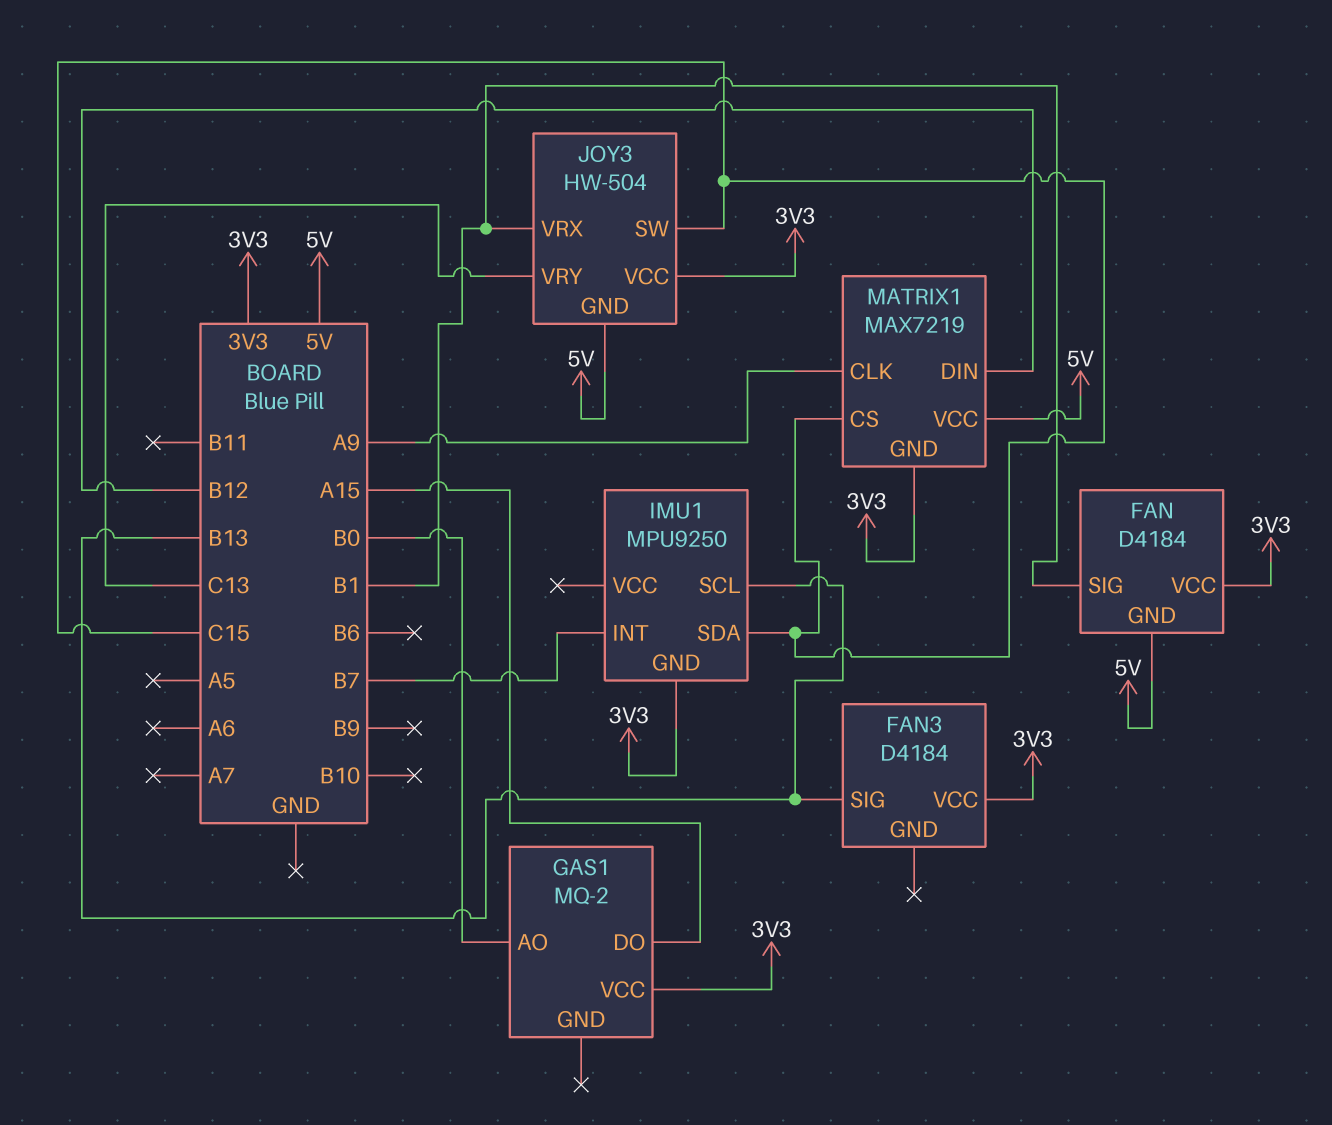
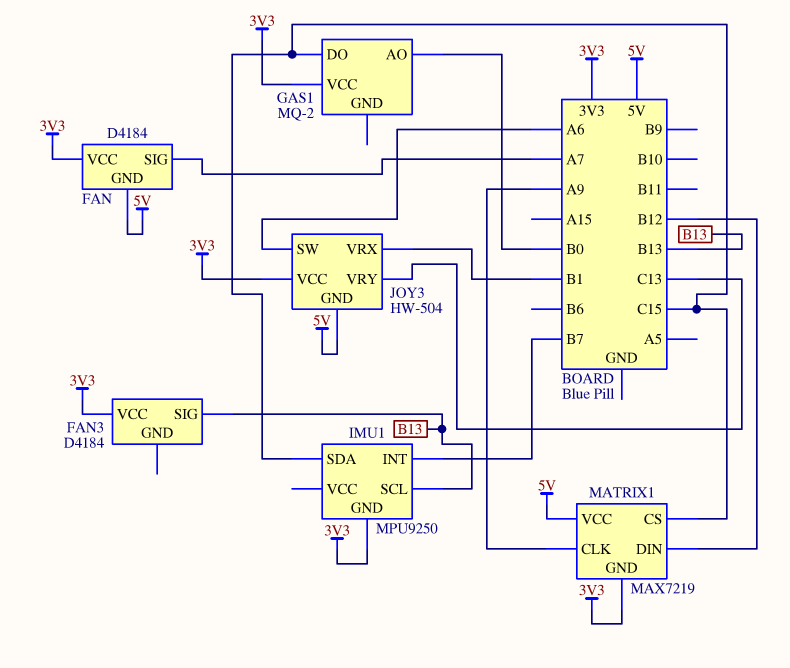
FAN pin SIG: B1 -> A7
GAS1 pin DO: A15 -> C15
JOY3 pin SW: C15 -> A6

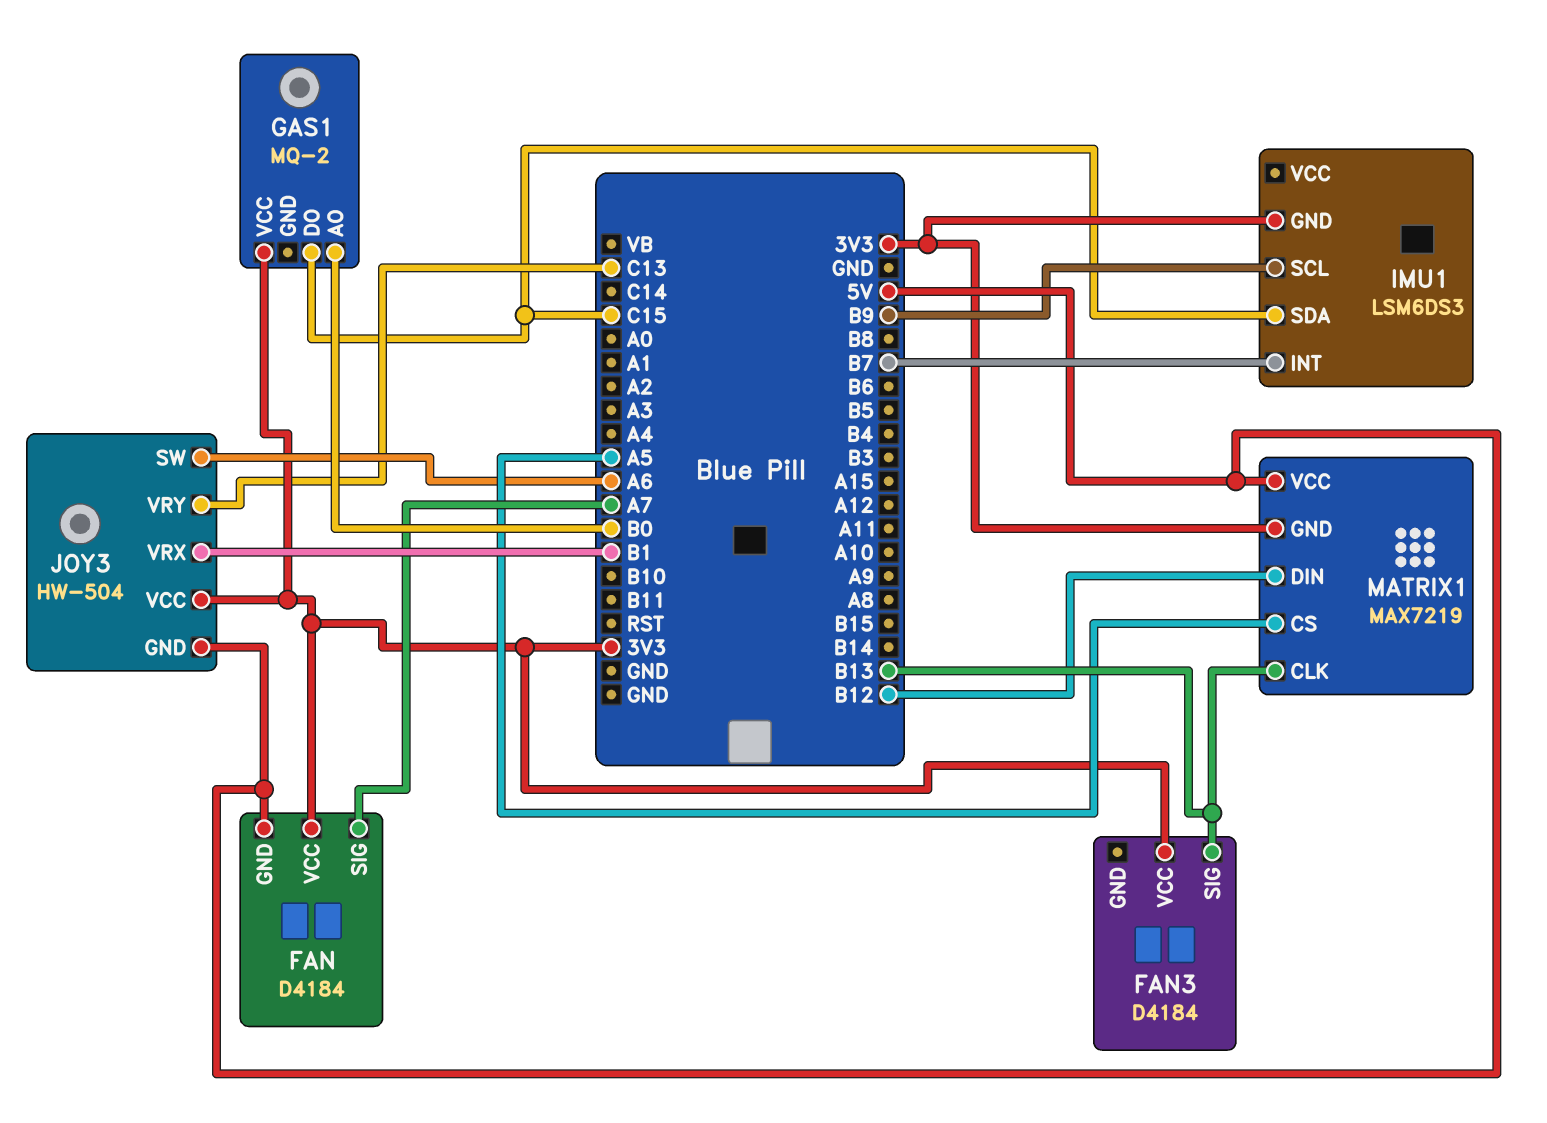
IMU1: MPU9250 -> LSM6DS3
IMU1 pin SCL: B13 -> B9
MATRIX1 pin CLK: A9 -> B13
MATRIX1 pin CS: C15 -> A5

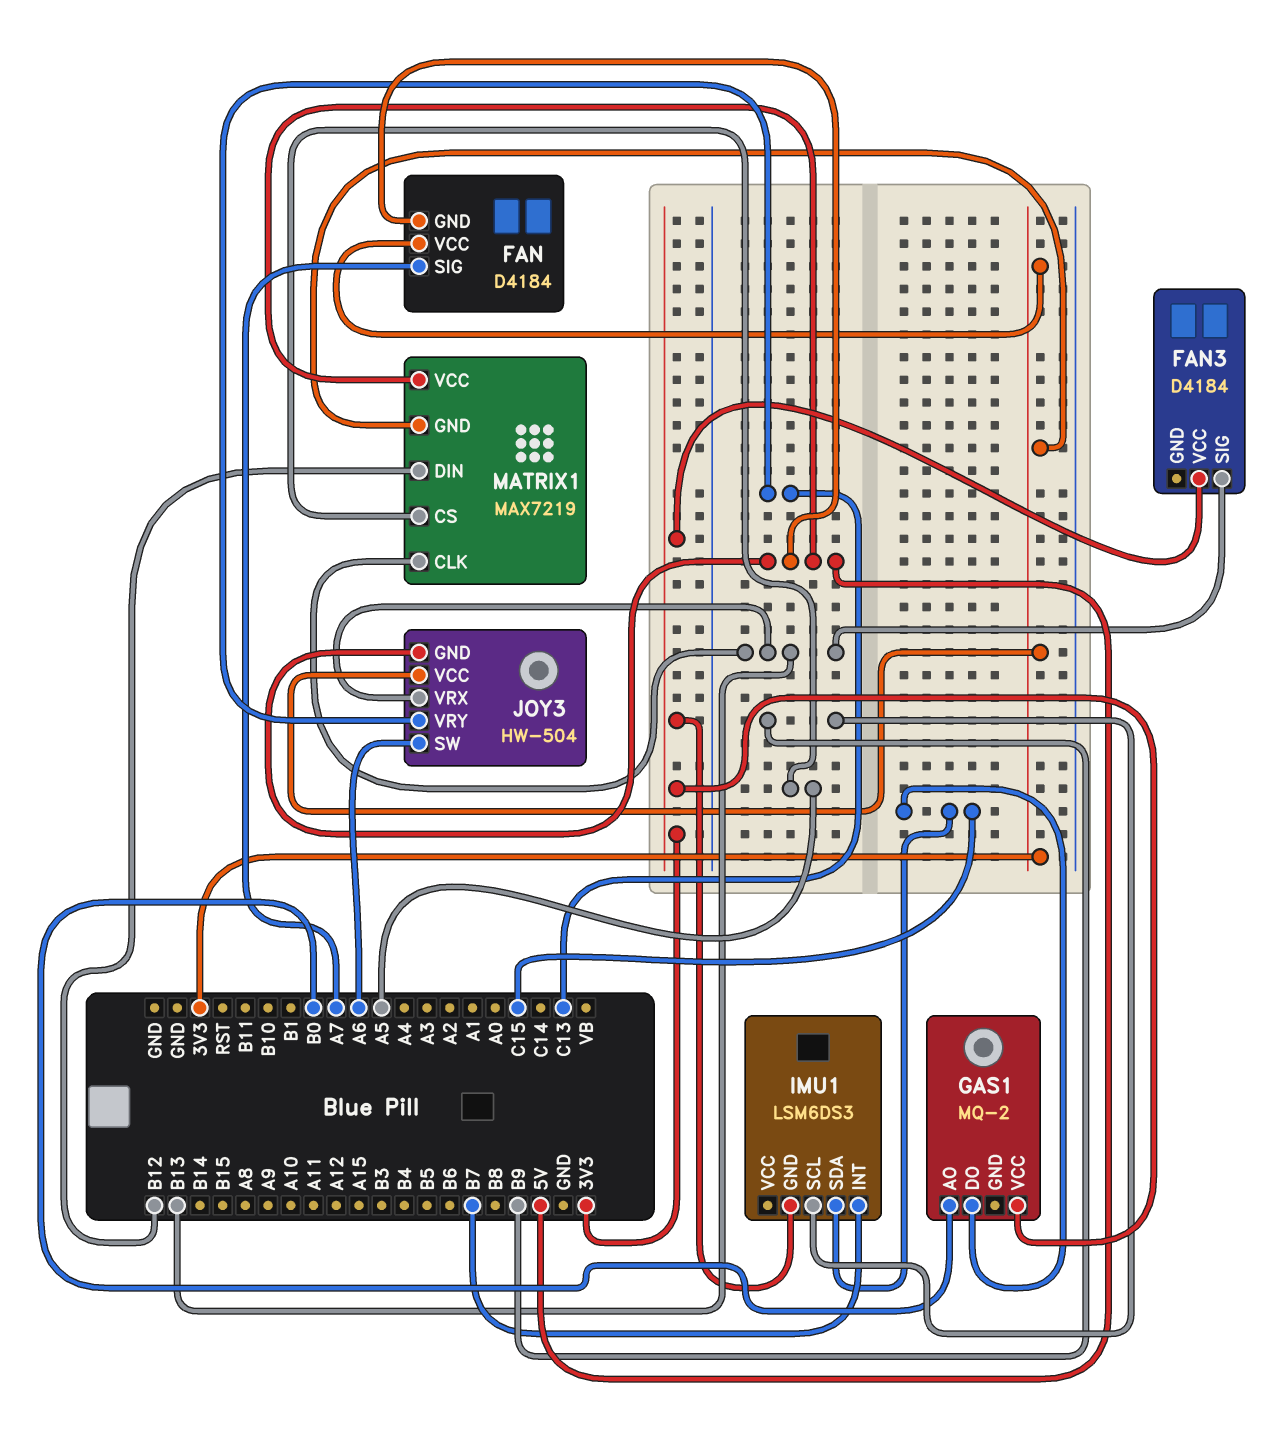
JOY3 pin VRX: B1 -> B13

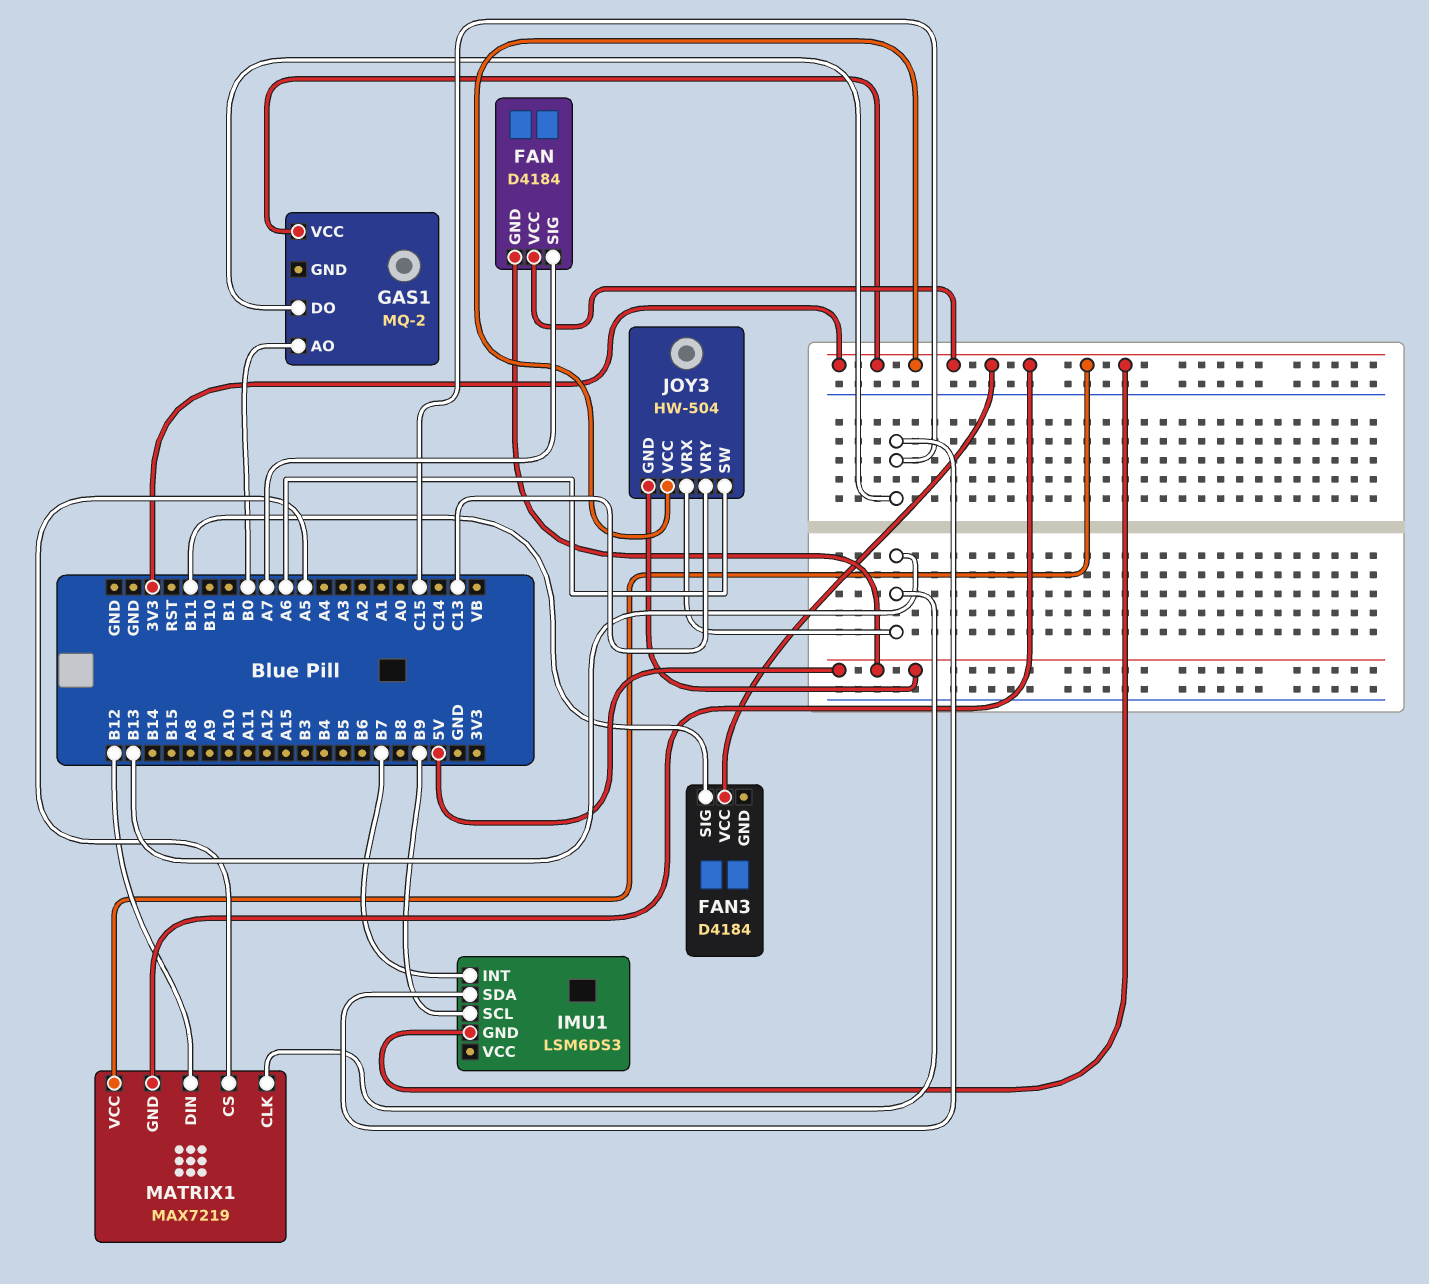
FAN3 pin SIG: B13 -> B11
MATRIX1 pin VCC: 5V -> 3V3

